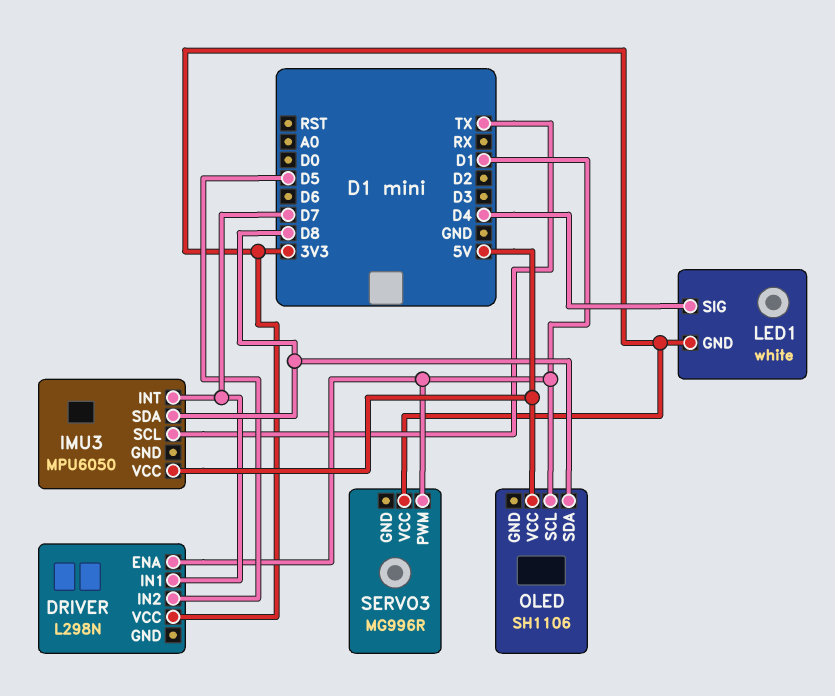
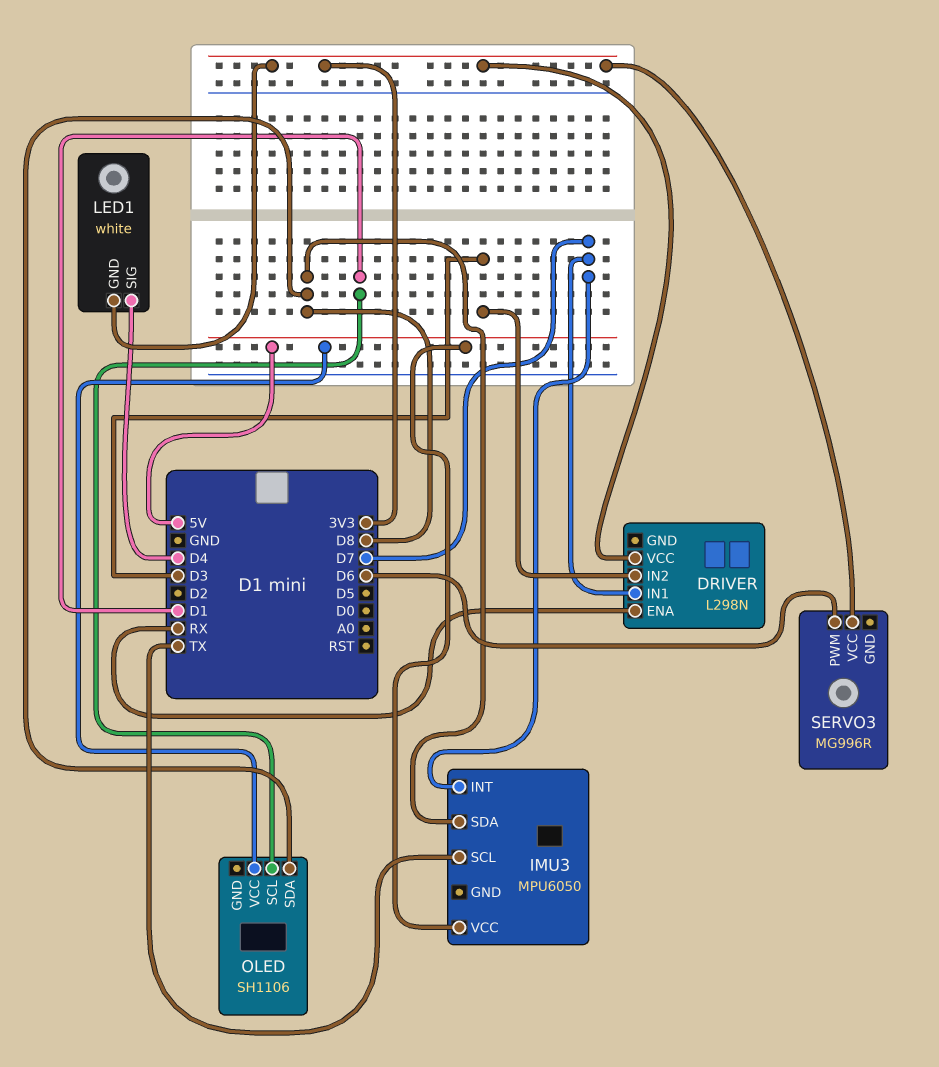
DRIVER pin ENA: D1 -> RX
DRIVER pin IN2: D5 -> D3
SERVO3 pin PWM: D1 -> D6

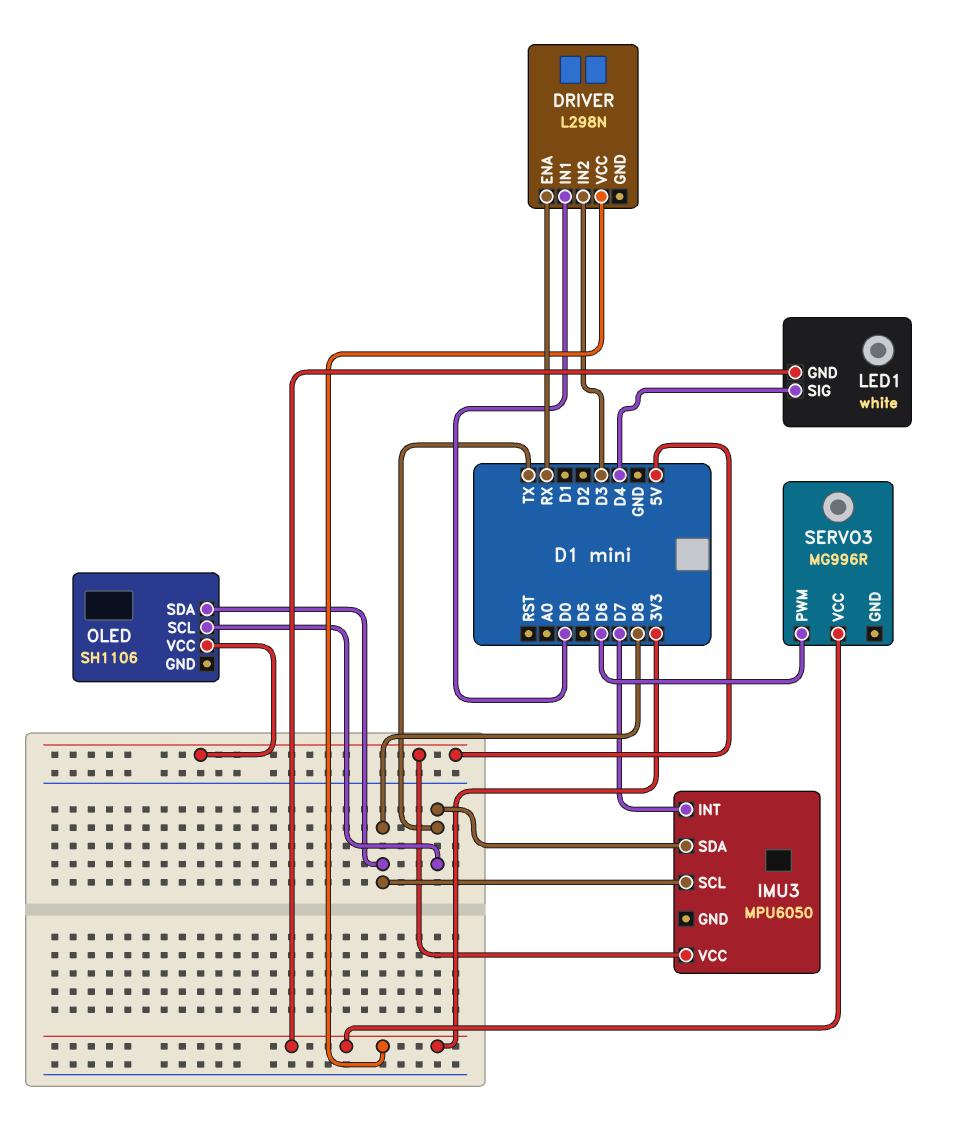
DRIVER pin IN1: D7 -> D0
IMU3 pin SCL: TX -> D8
IMU3 pin SDA: D8 -> TX
OLED pin SCL: D1 -> TX

